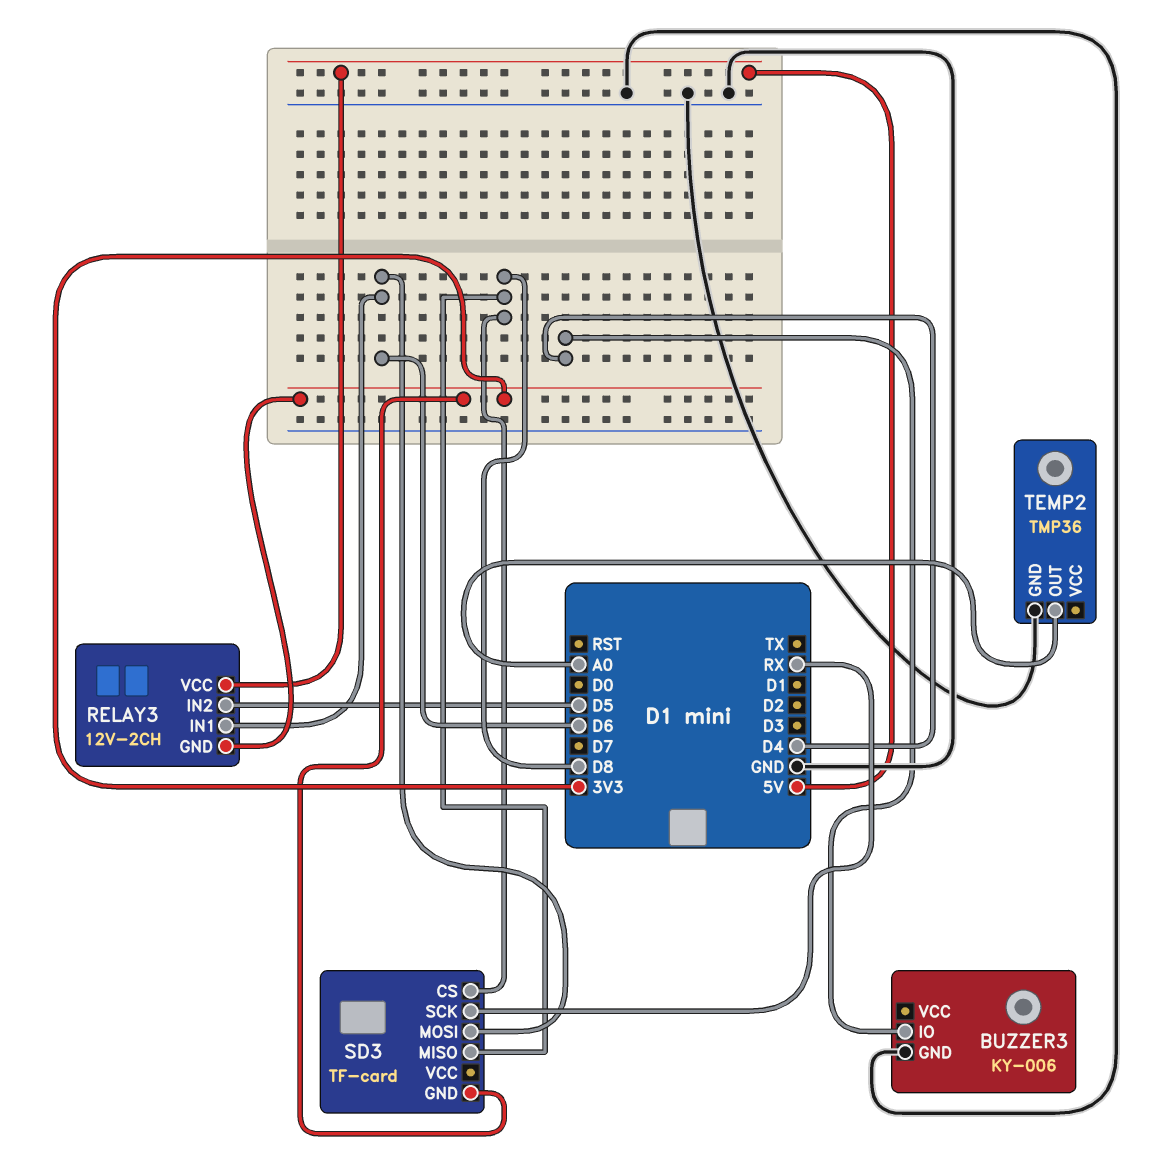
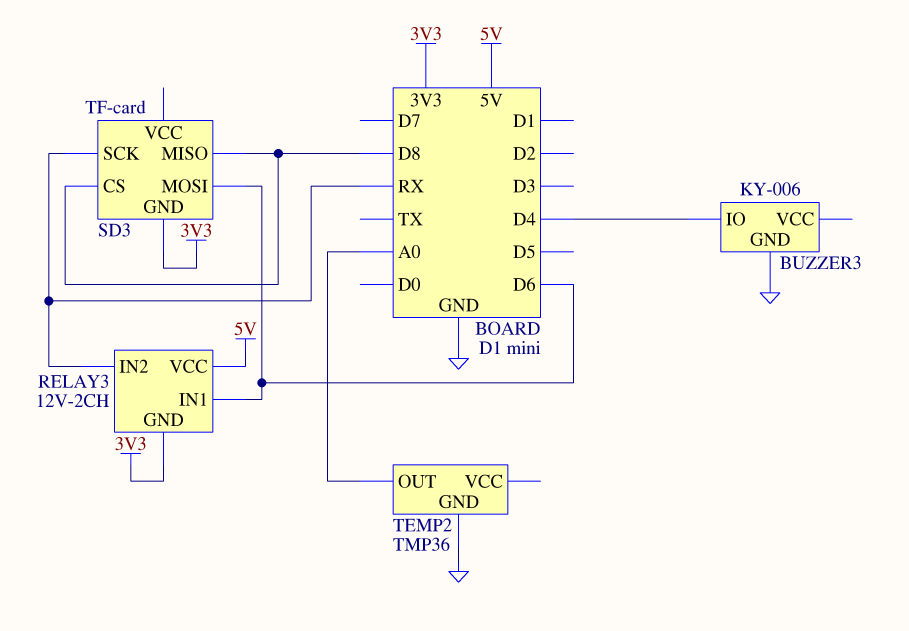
RELAY3 pin IN2: D5 -> RX

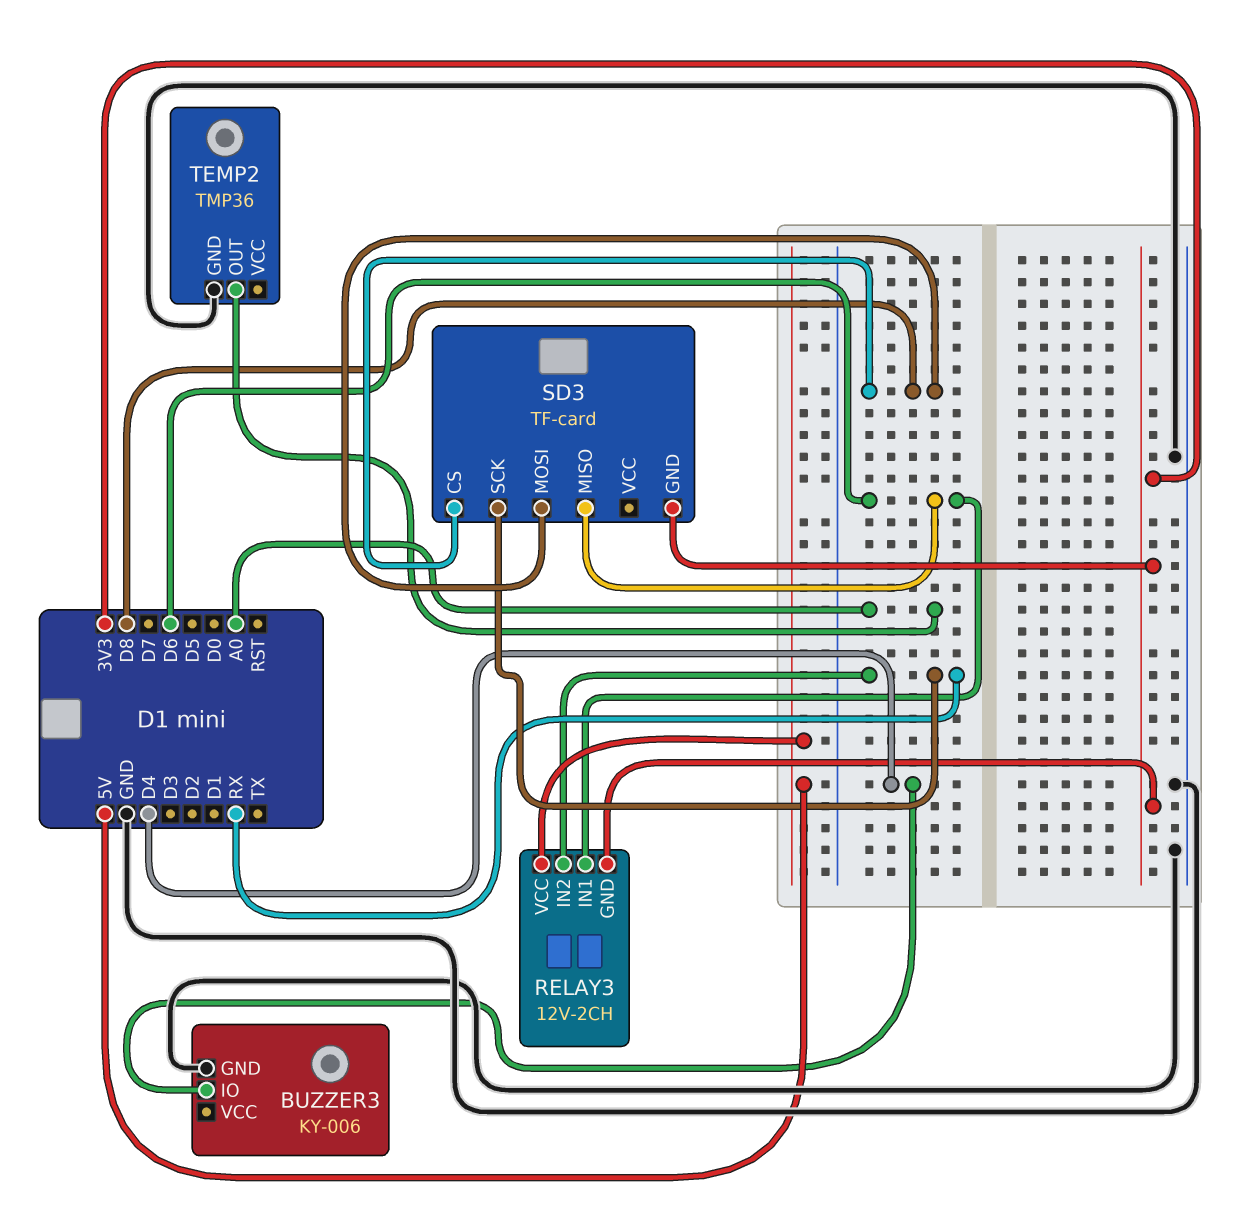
SD3 pin MISO: D8 -> D6
SD3 pin MOSI: D6 -> D8

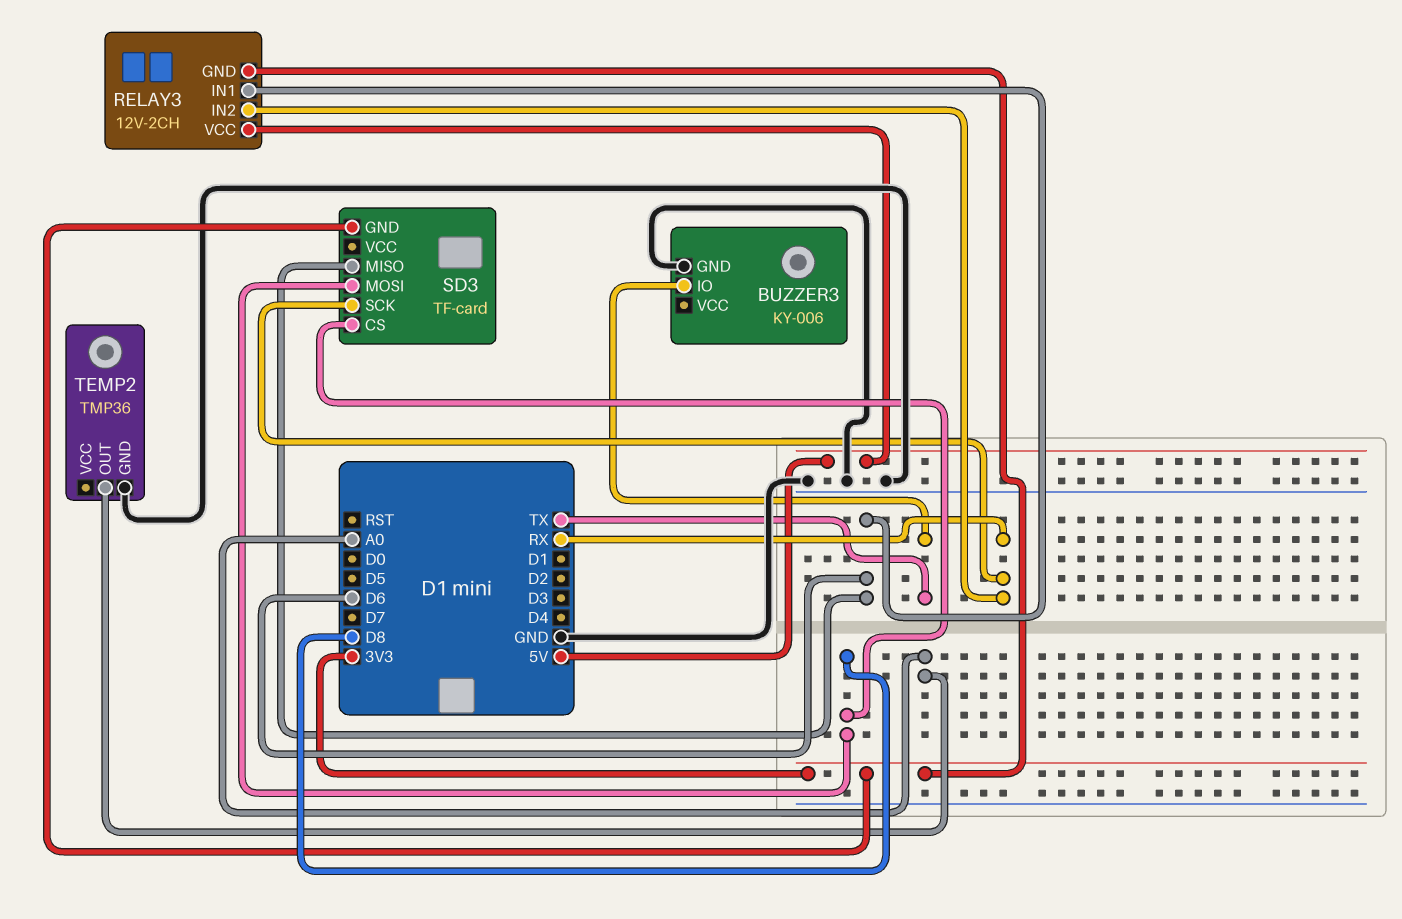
BUZZER3 pin IO: D4 -> TX

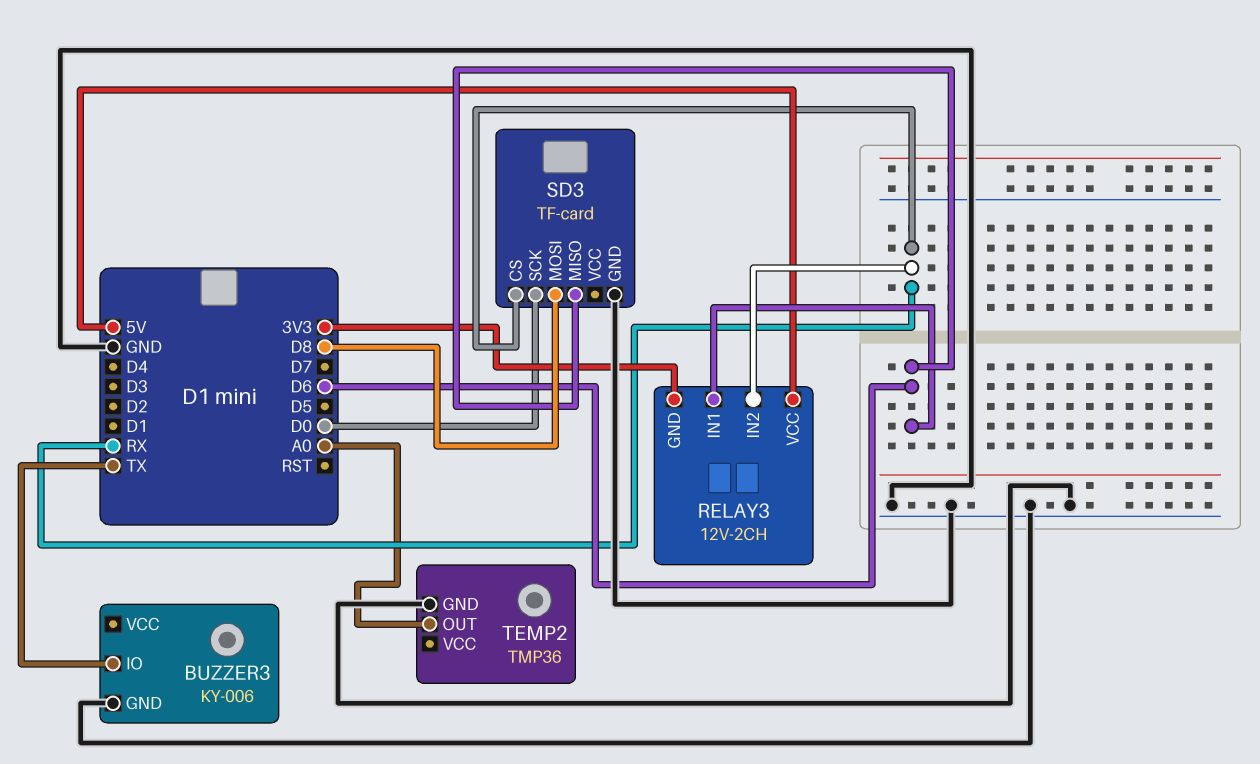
SD3 pin CS: D8 -> RX
SD3 pin GND: 3V3 -> GND
SD3 pin SCK: RX -> D0

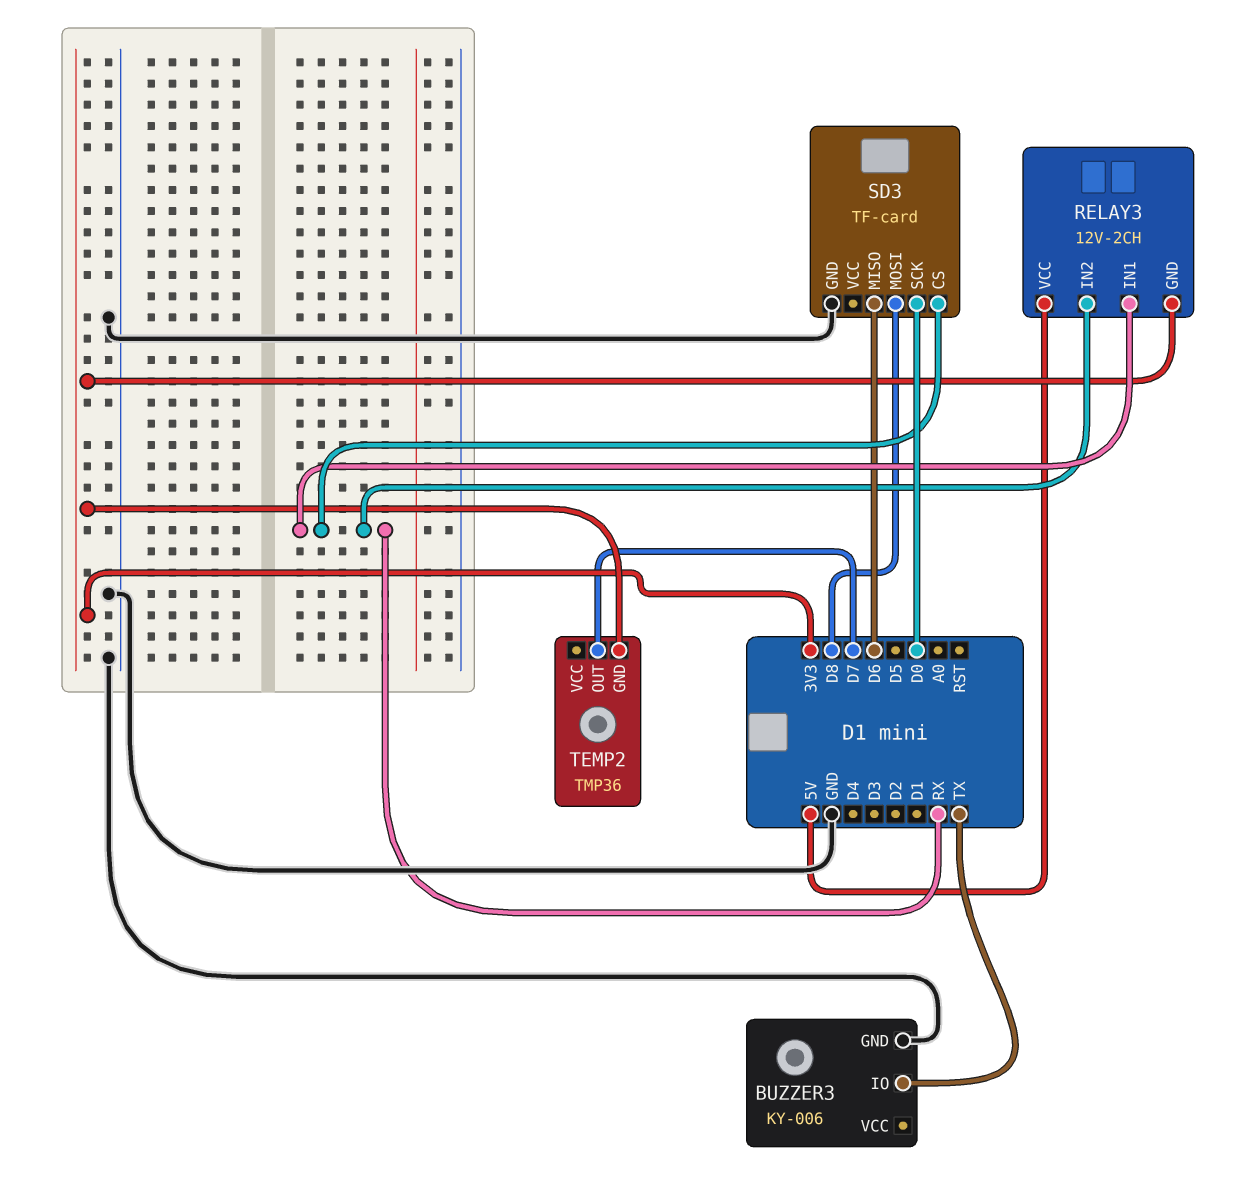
RELAY3 pin IN1: D6 -> RX
TEMP2 pin GND: GND -> 3V3
TEMP2 pin OUT: A0 -> D7

